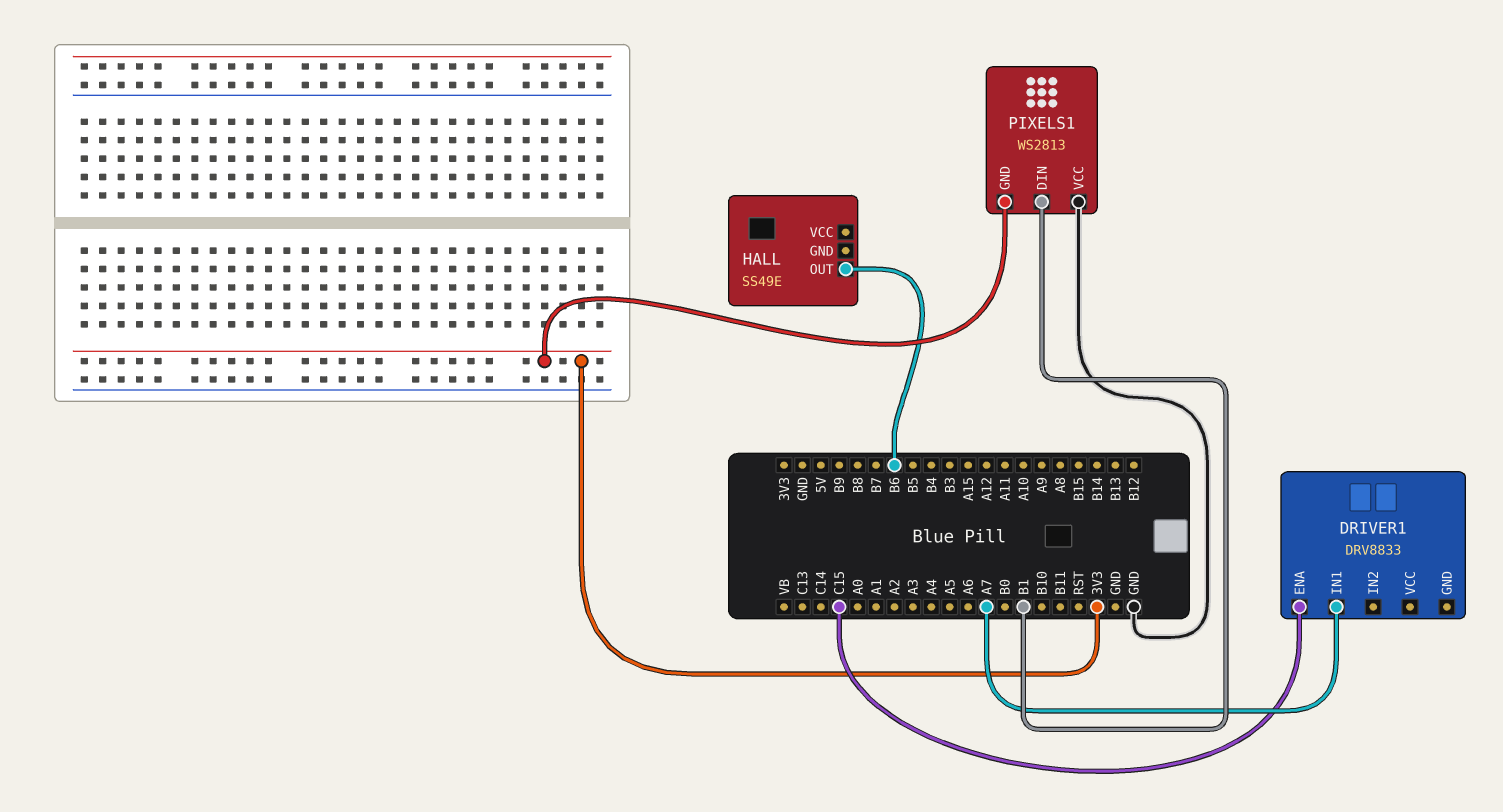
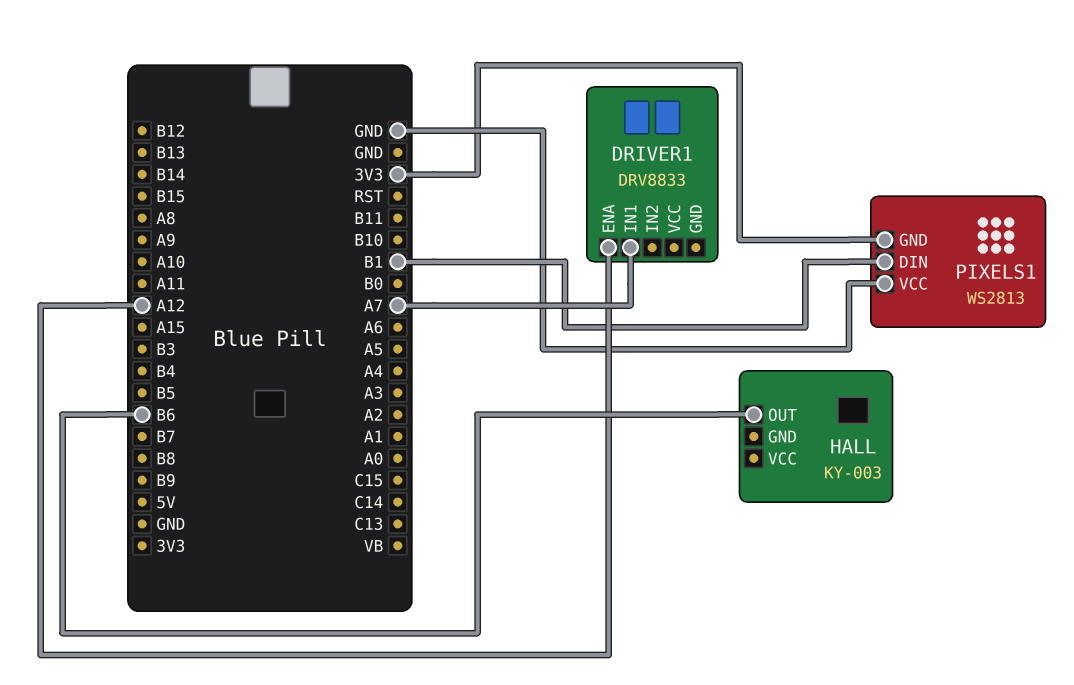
DRIVER1 pin ENA: C15 -> A12
HALL: SS49E -> KY-003

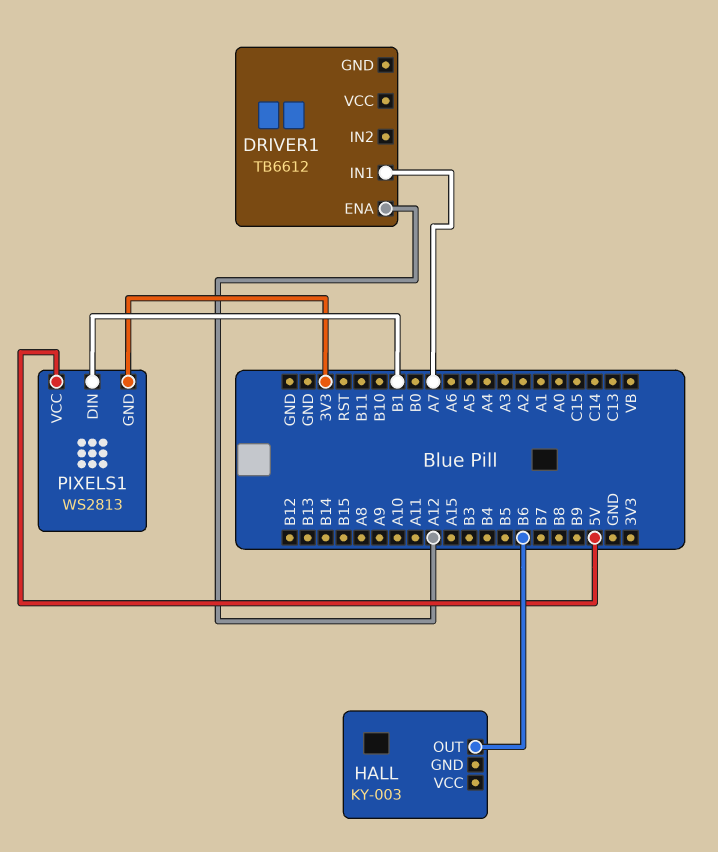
DRIVER1: DRV8833 -> TB6612
PIXELS1 pin VCC: GND -> 5V

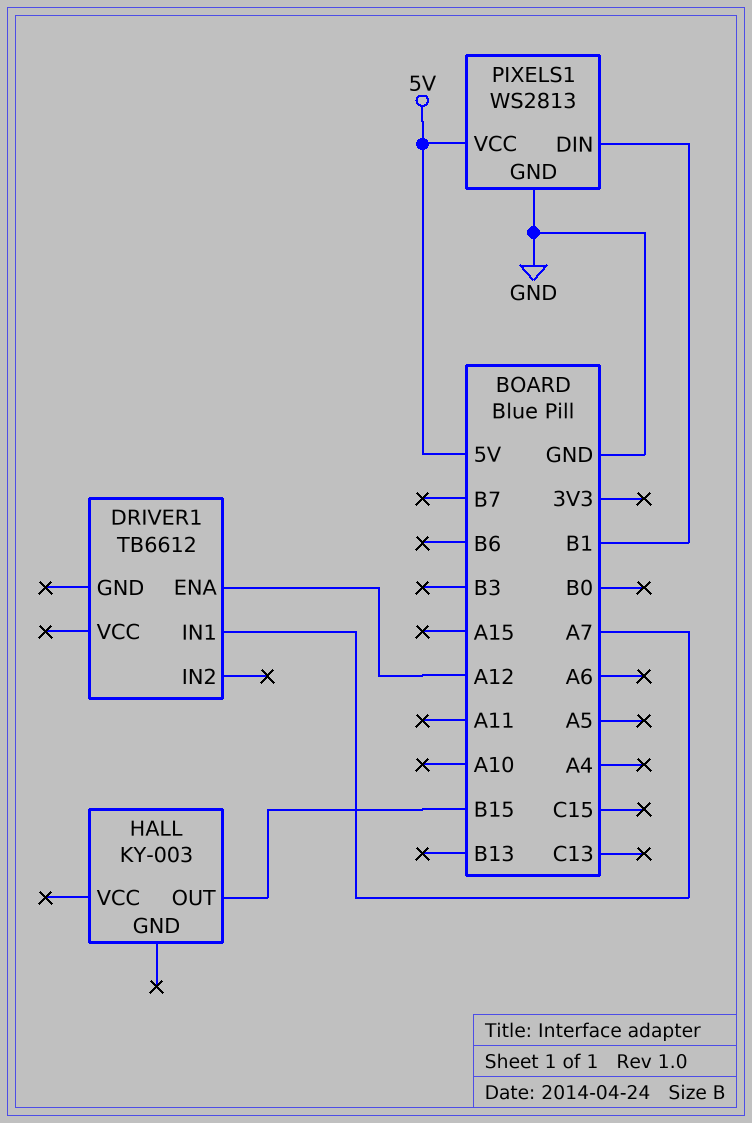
HALL pin OUT: B6 -> B15
PIXELS1 pin GND: 3V3 -> GND

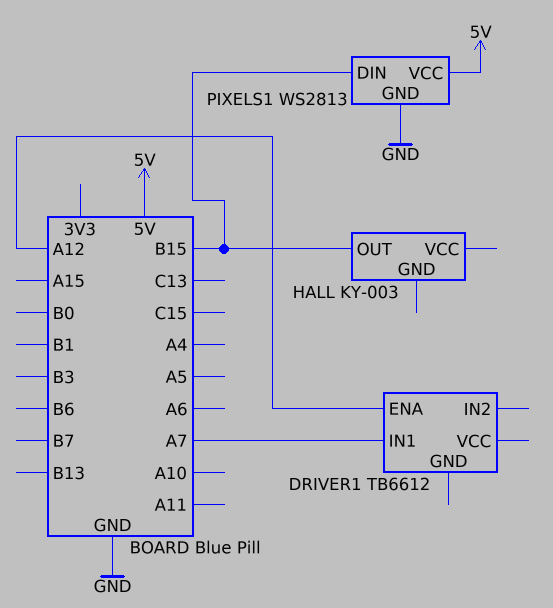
PIXELS1 pin DIN: B1 -> B15

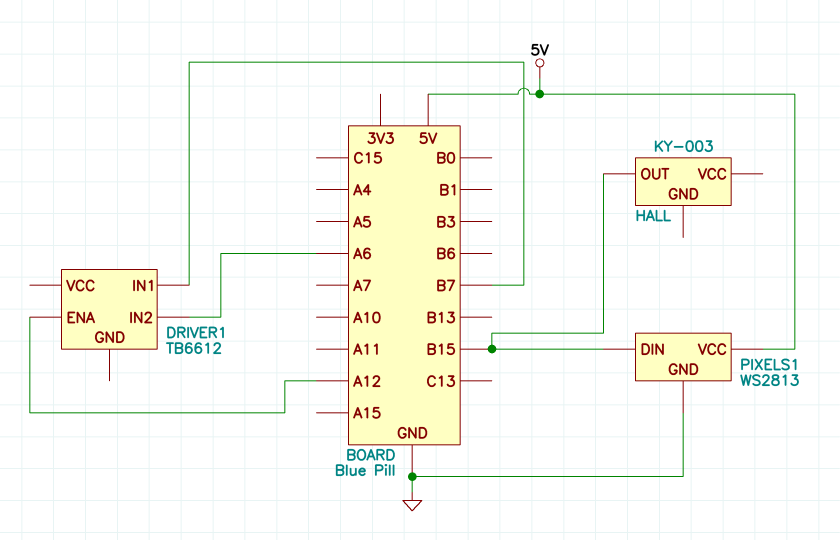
DRIVER1 pin IN1: A7 -> B7
DRIVER1 pin IN2: none -> A6

